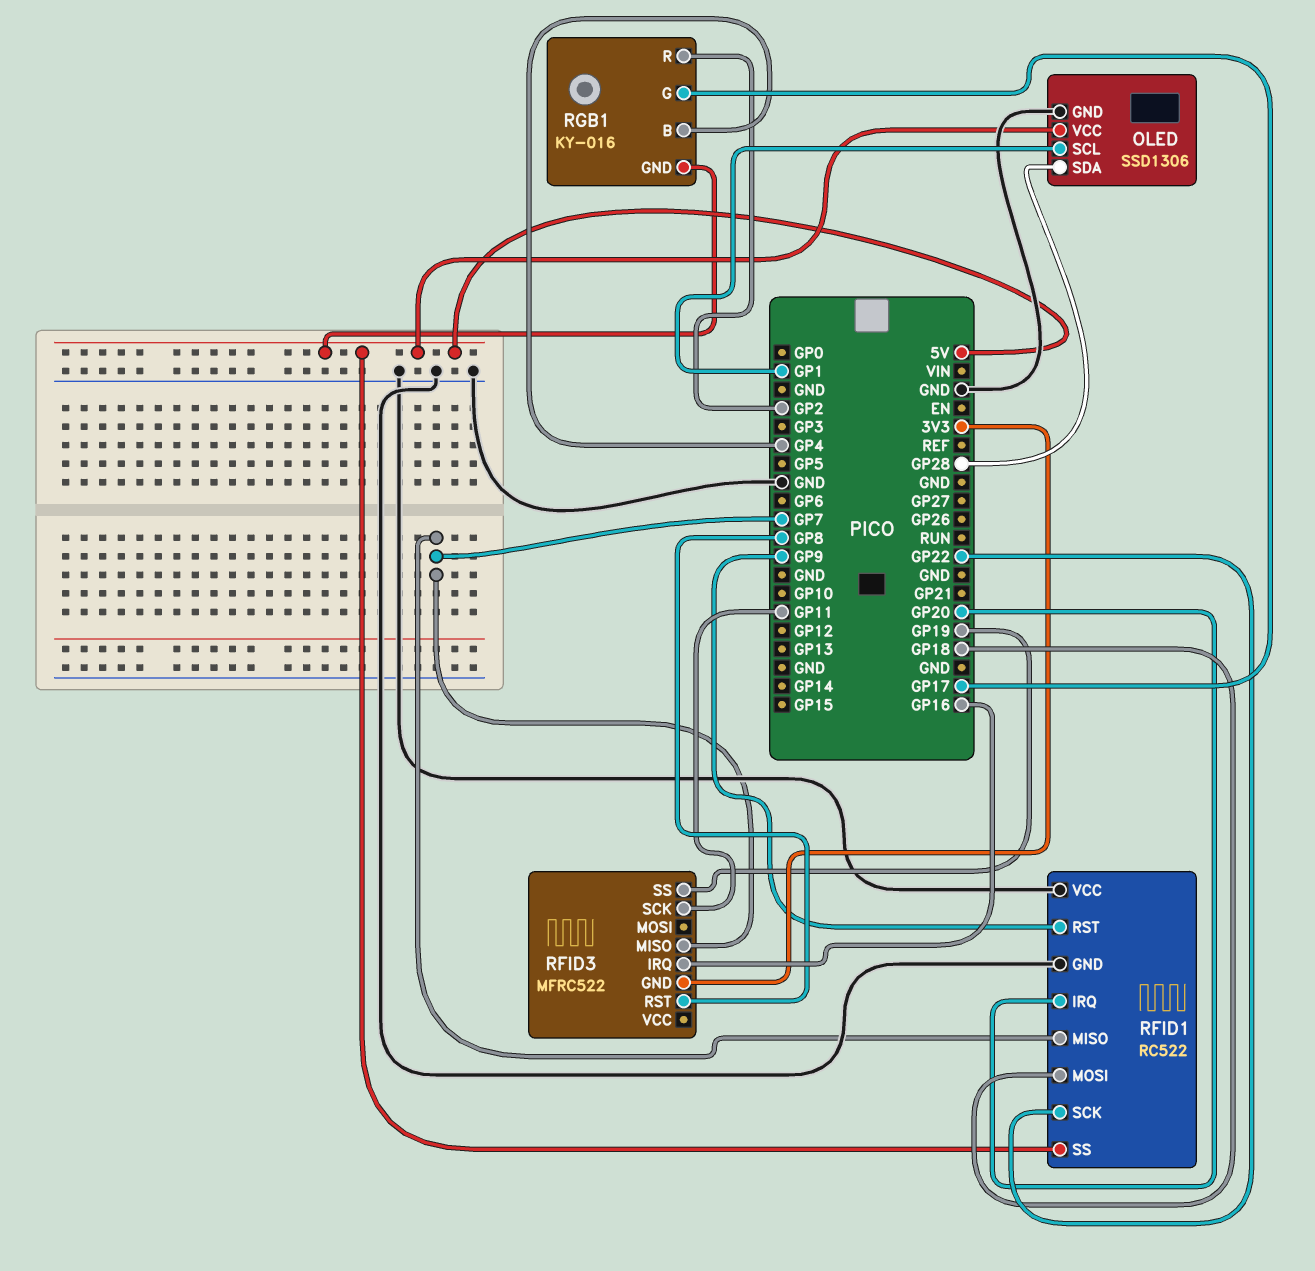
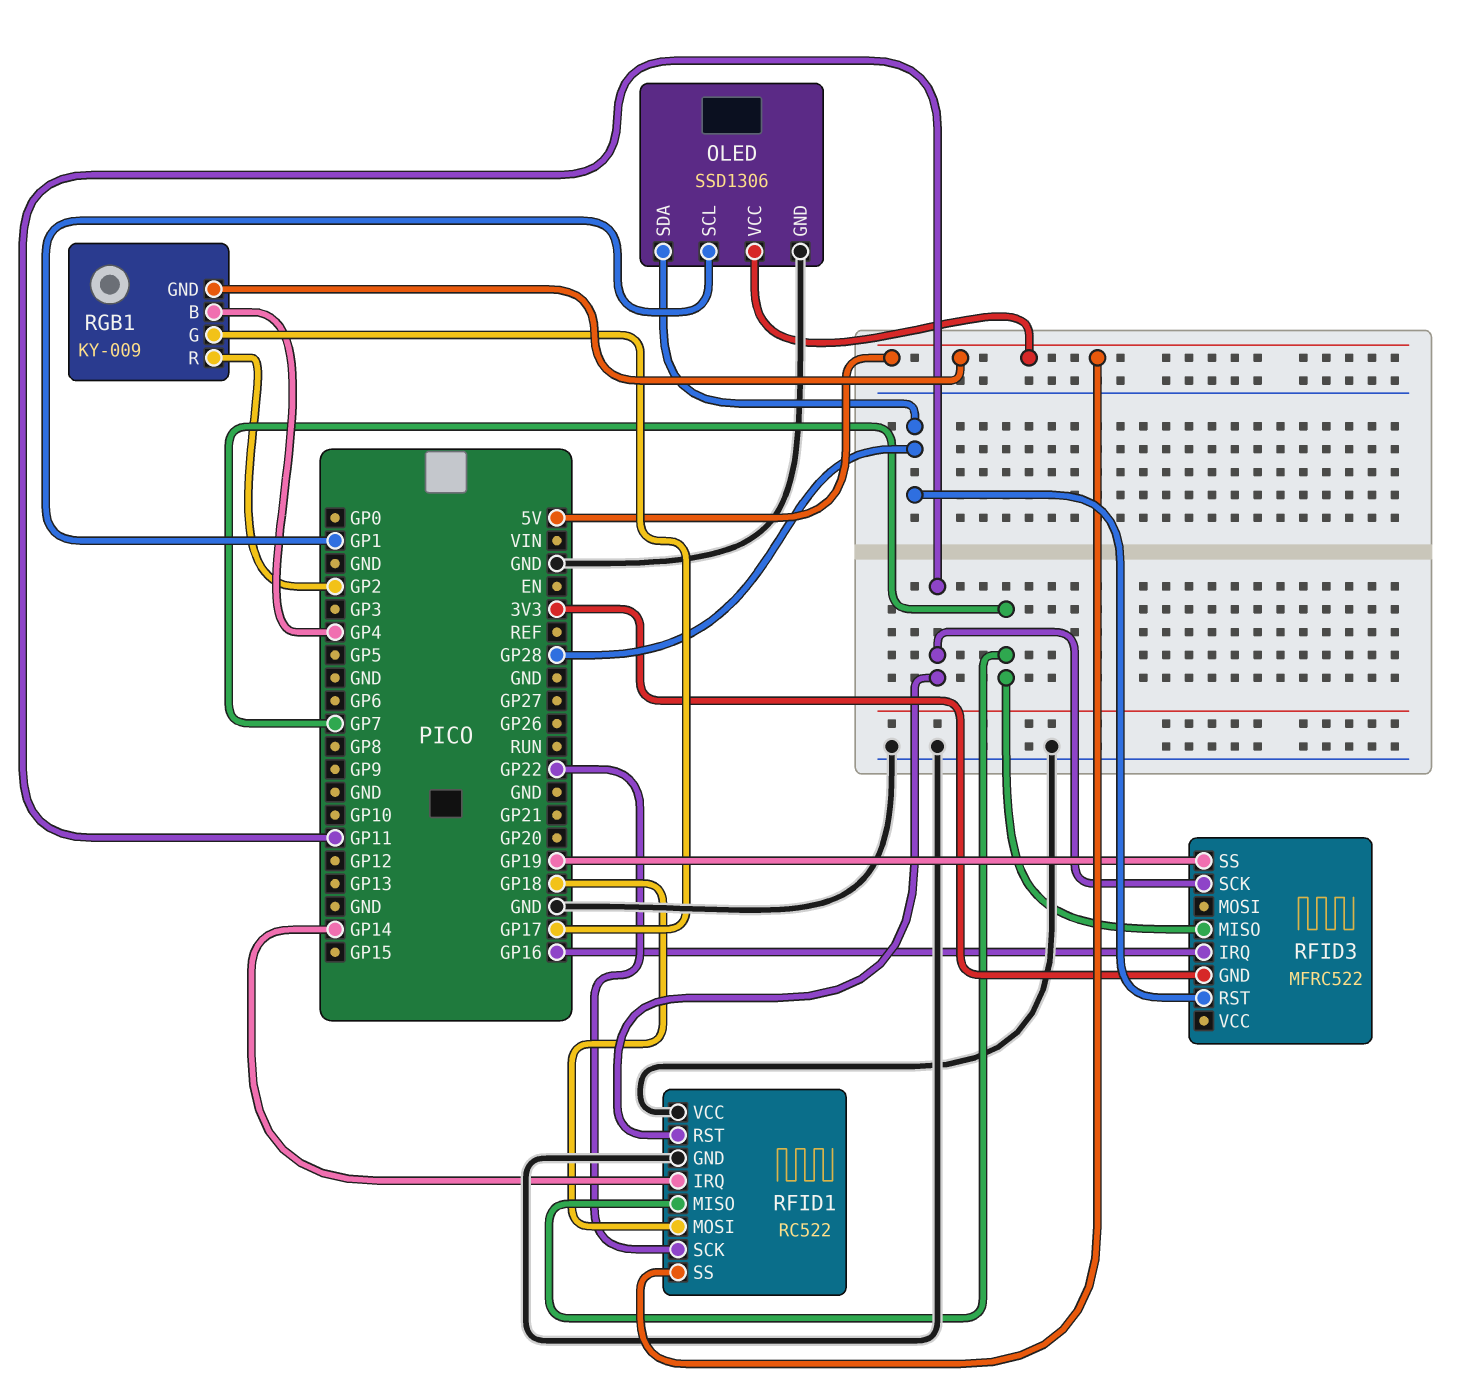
RFID1 pin IRQ: GP20 -> GP14
RFID1 pin RST: GP9 -> GP11
RFID3 pin RST: GP8 -> GP28
RGB1: KY-016 -> KY-009

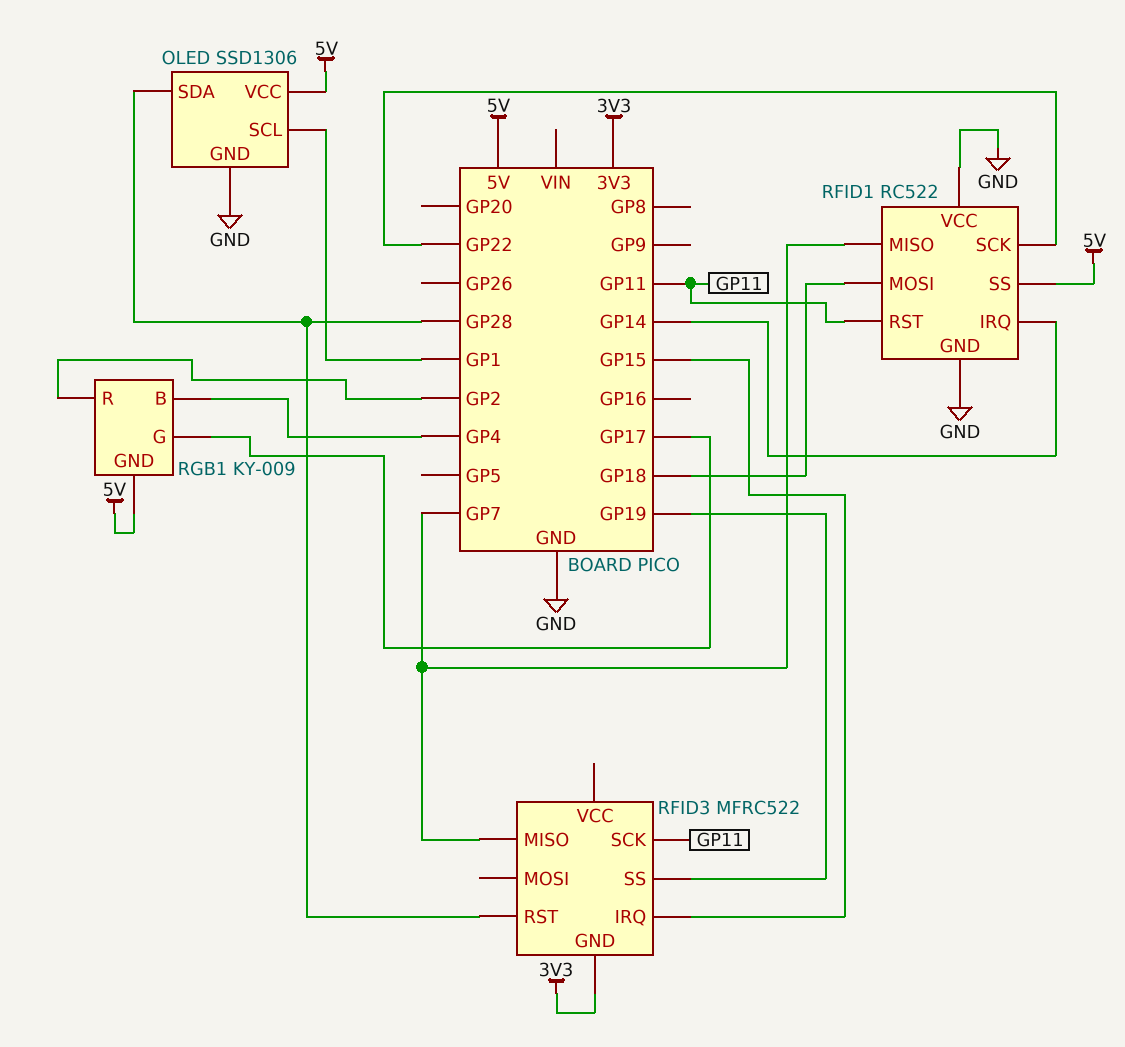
RFID3 pin IRQ: GP16 -> GP15

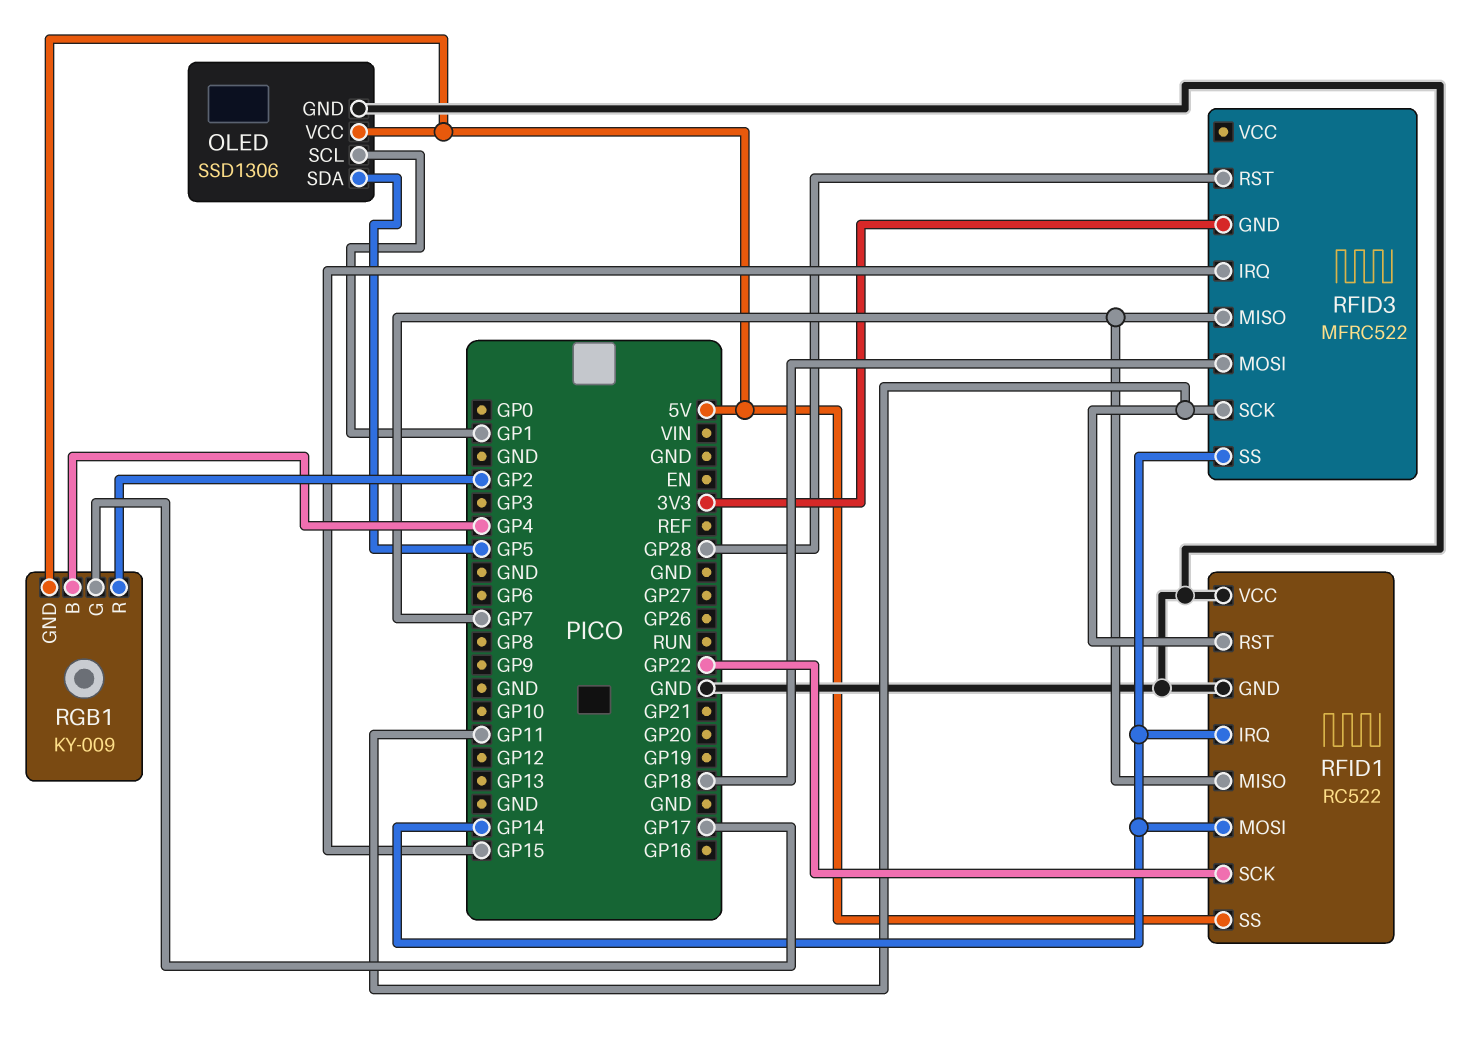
OLED pin SDA: GP28 -> GP5
RFID1 pin MOSI: GP18 -> GP14
RFID3 pin MOSI: none -> GP18
RFID3 pin SS: GP19 -> GP14

